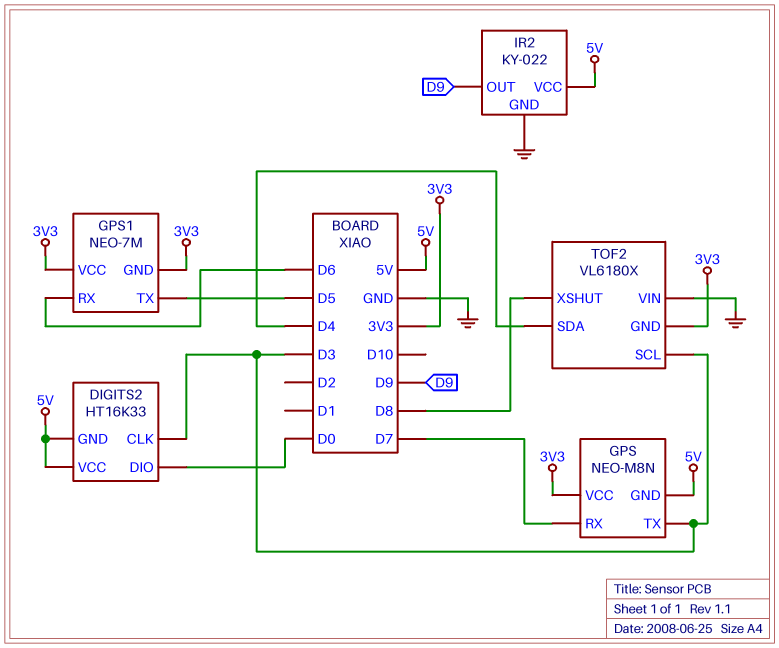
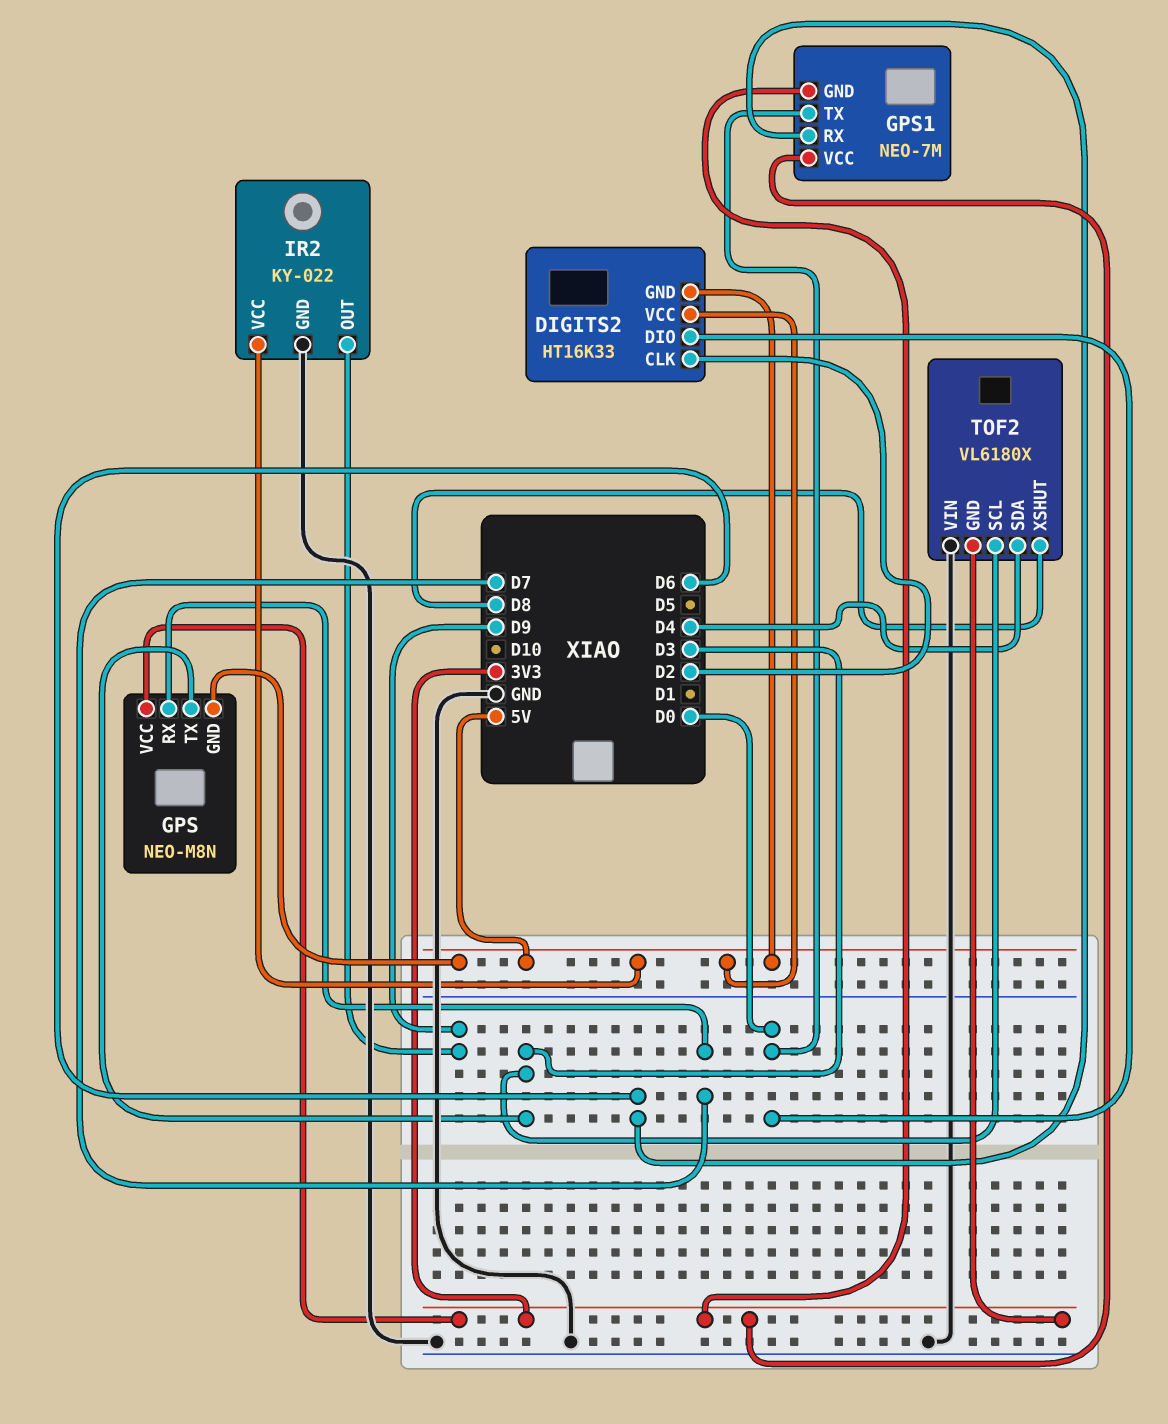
DIGITS2 pin CLK: D3 -> D2
GPS1 pin TX: D5 -> D0

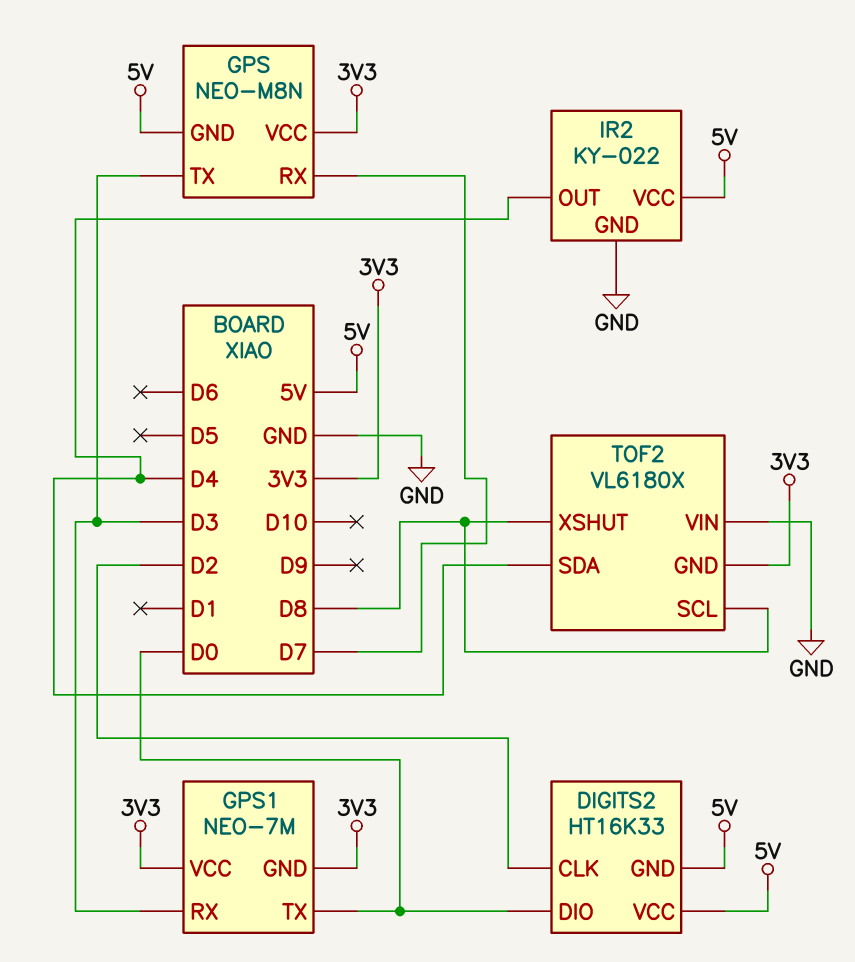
GPS1 pin RX: D6 -> D3
IR2 pin OUT: D9 -> D4
TOF2 pin SCL: D3 -> D8

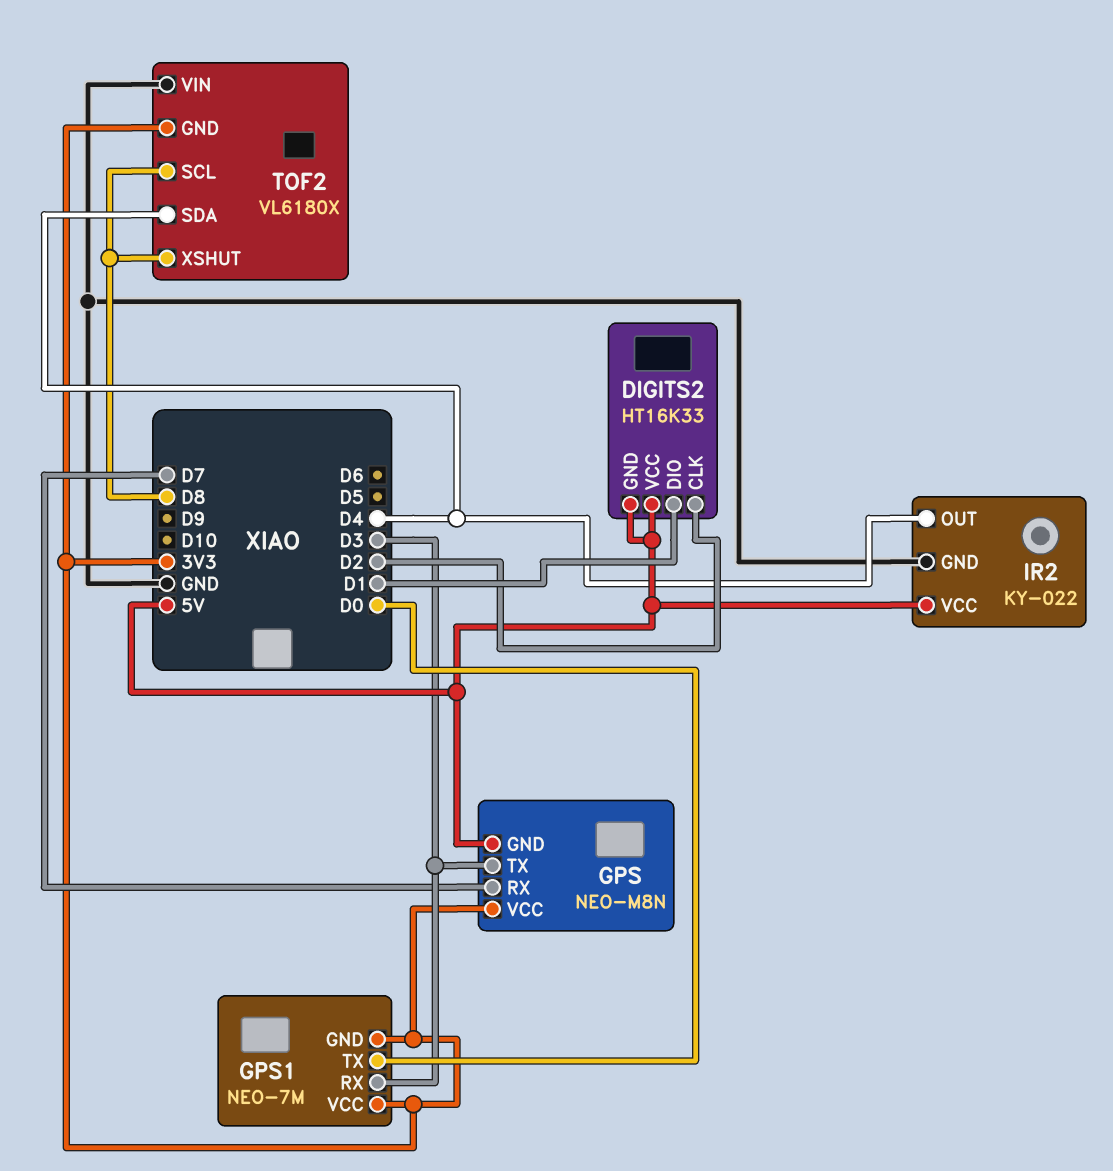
DIGITS2 pin DIO: D0 -> D1

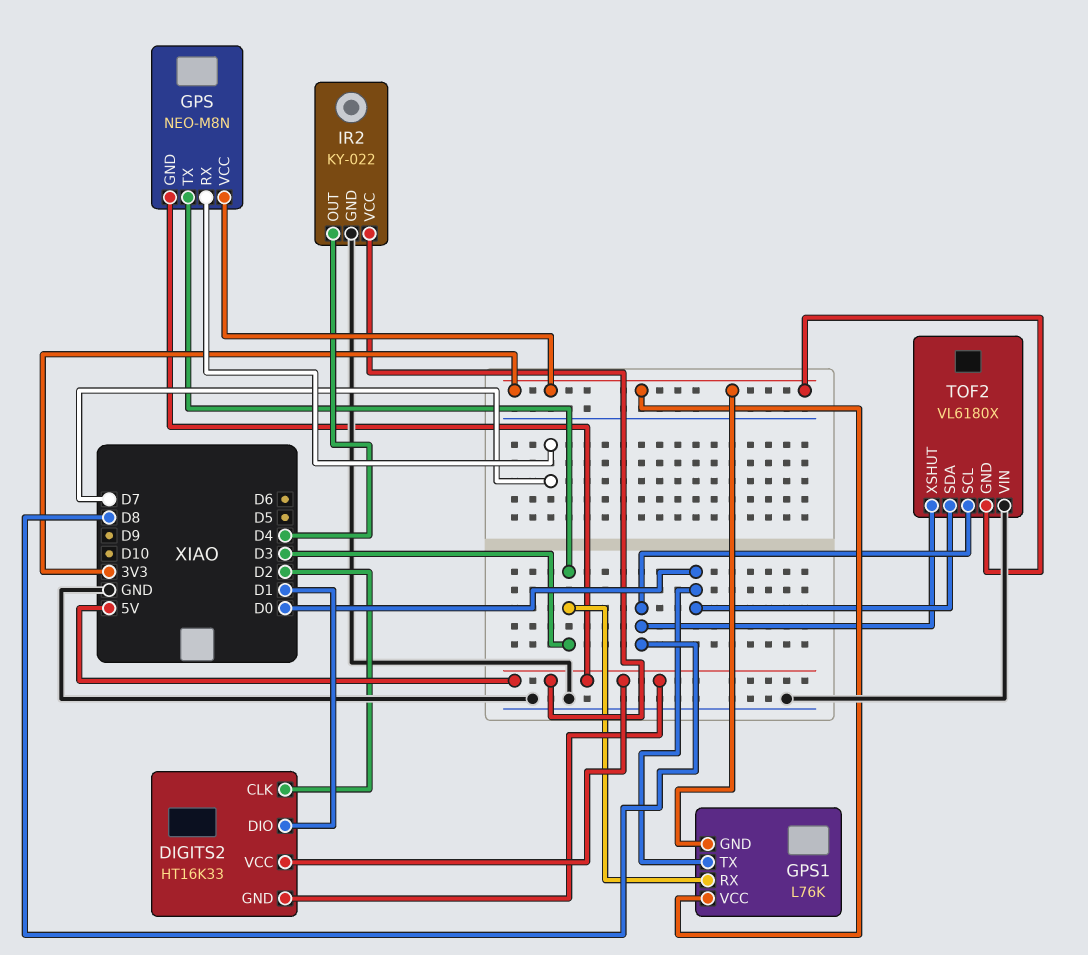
GPS1: NEO-7M -> L76K
TOF2 pin SDA: D4 -> D0

